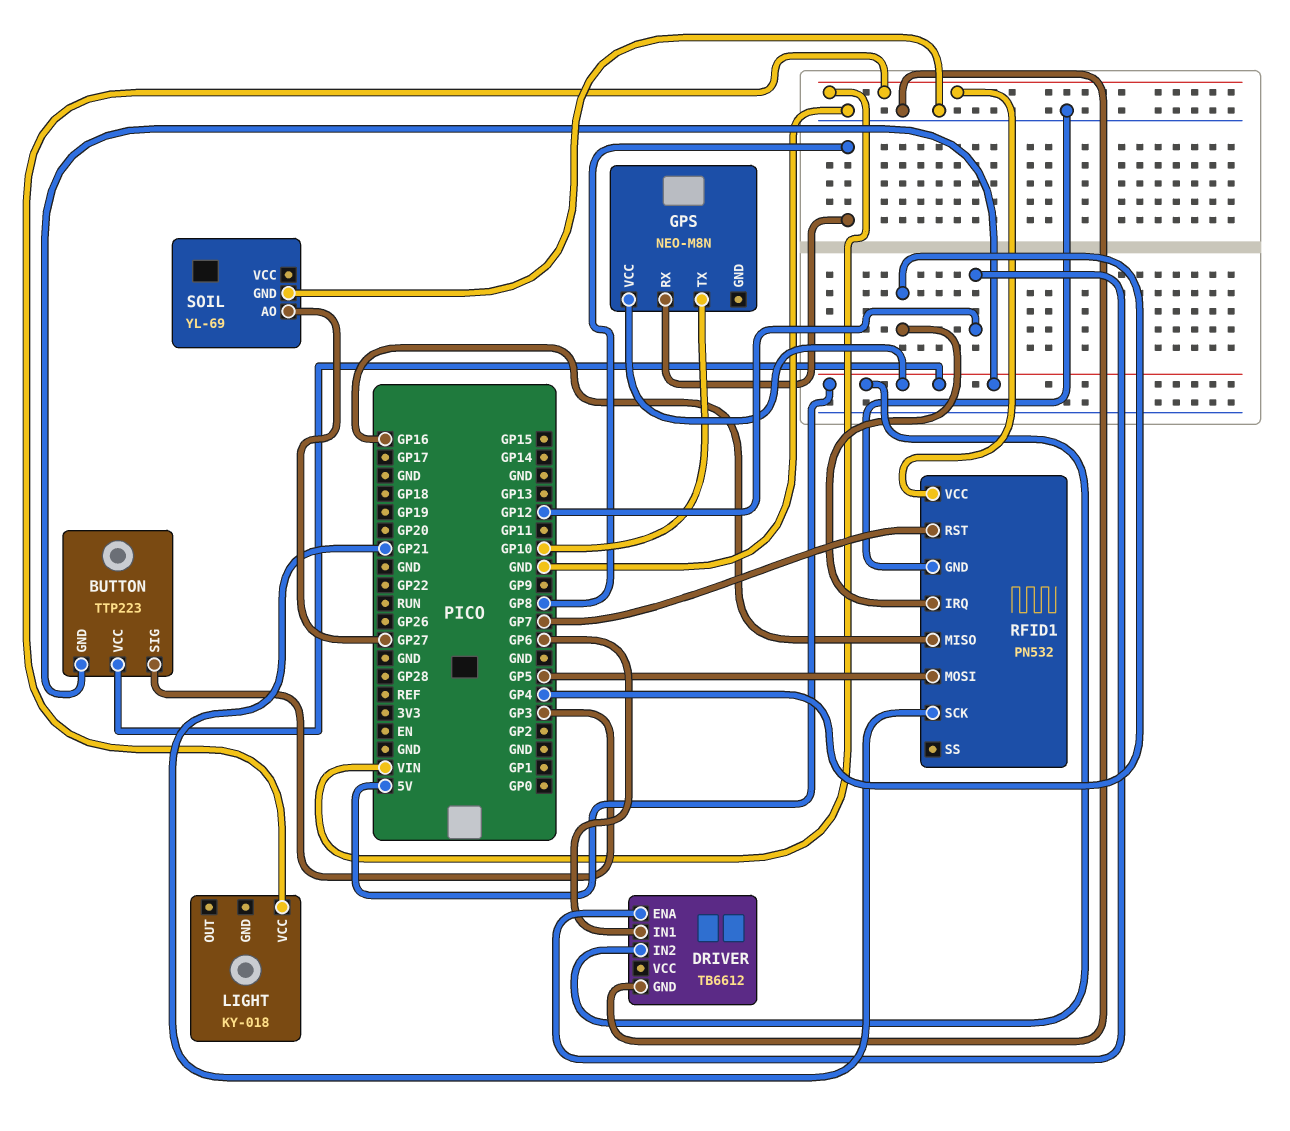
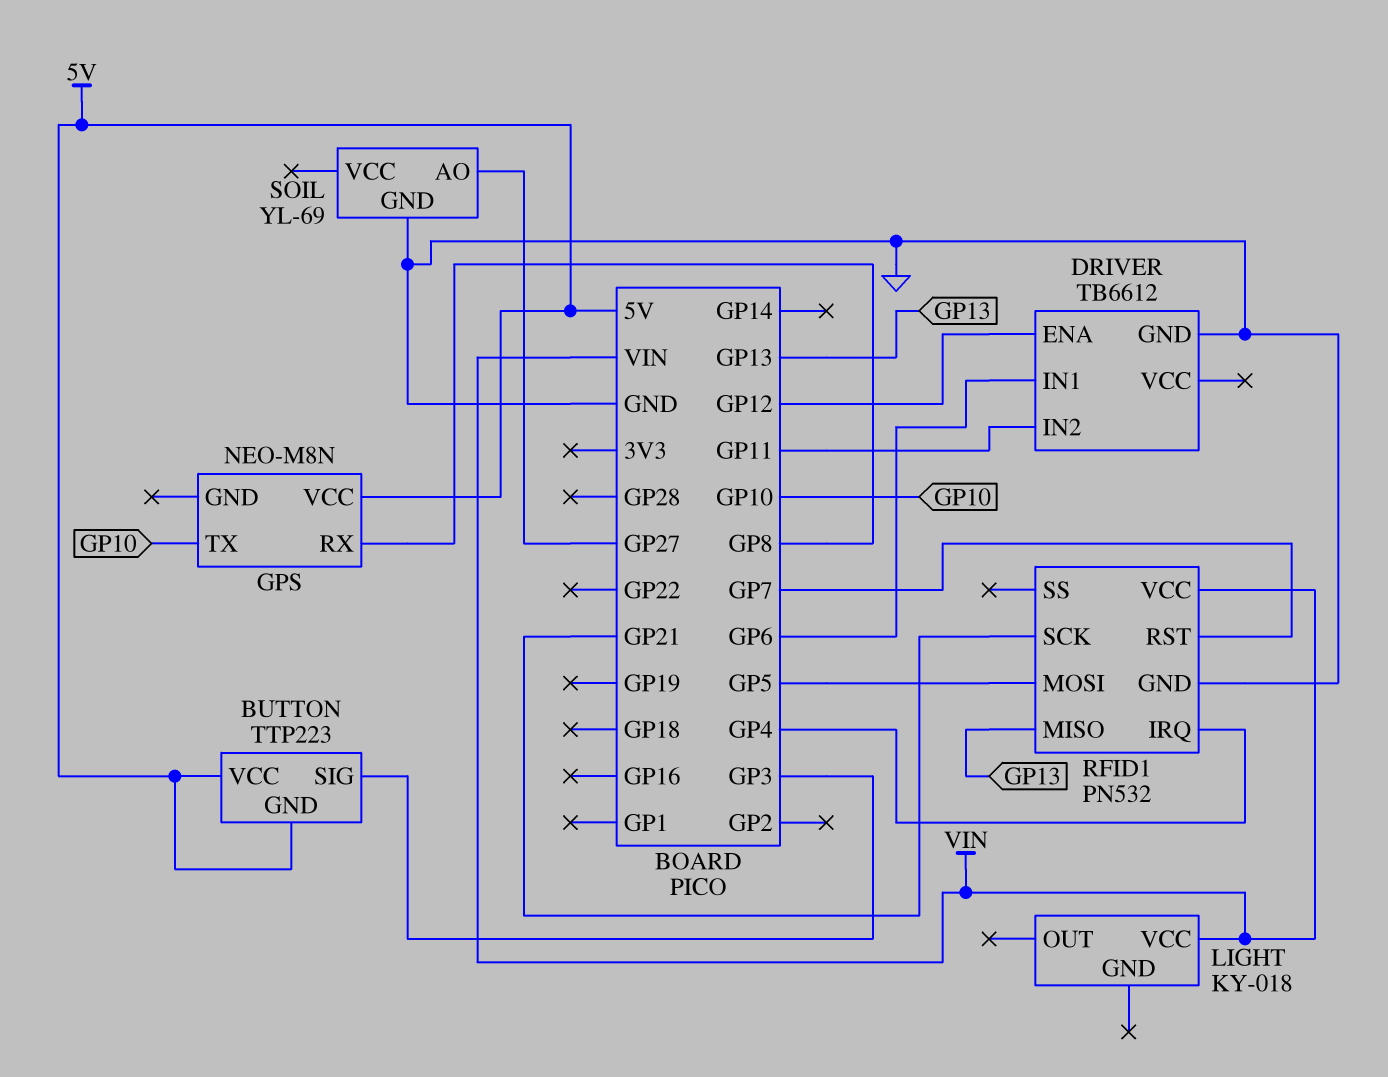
DRIVER pin IN2: 5V -> GP11
RFID1 pin MISO: GP16 -> GP13

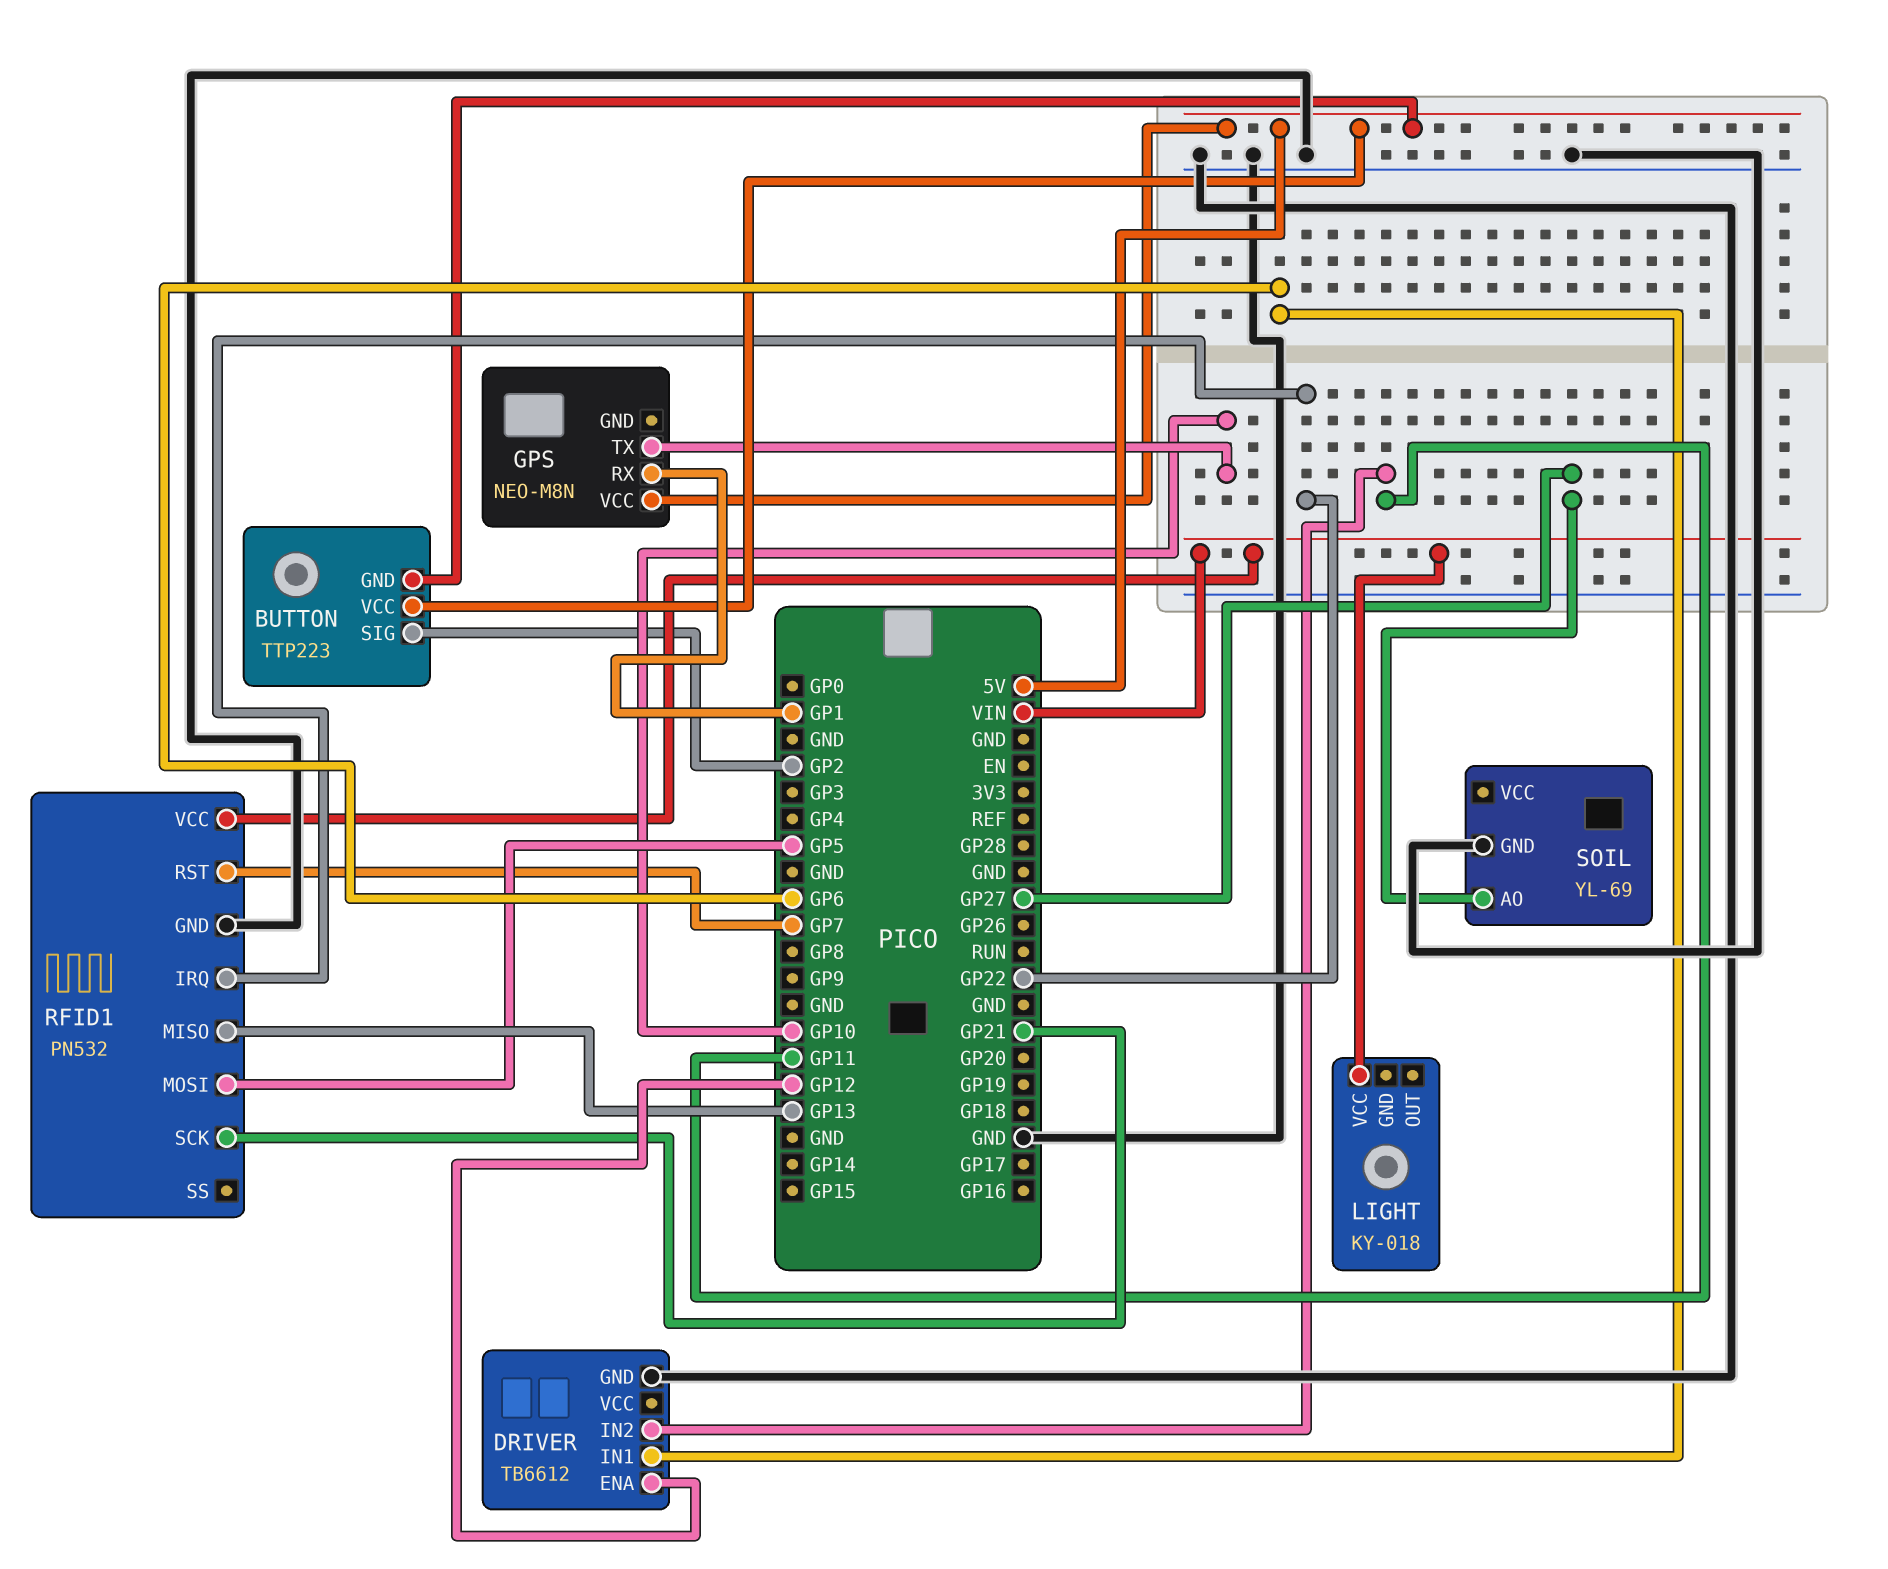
BUTTON pin SIG: GP3 -> GP2
GPS pin RX: GP8 -> GP1
RFID1 pin IRQ: GP4 -> GP22

